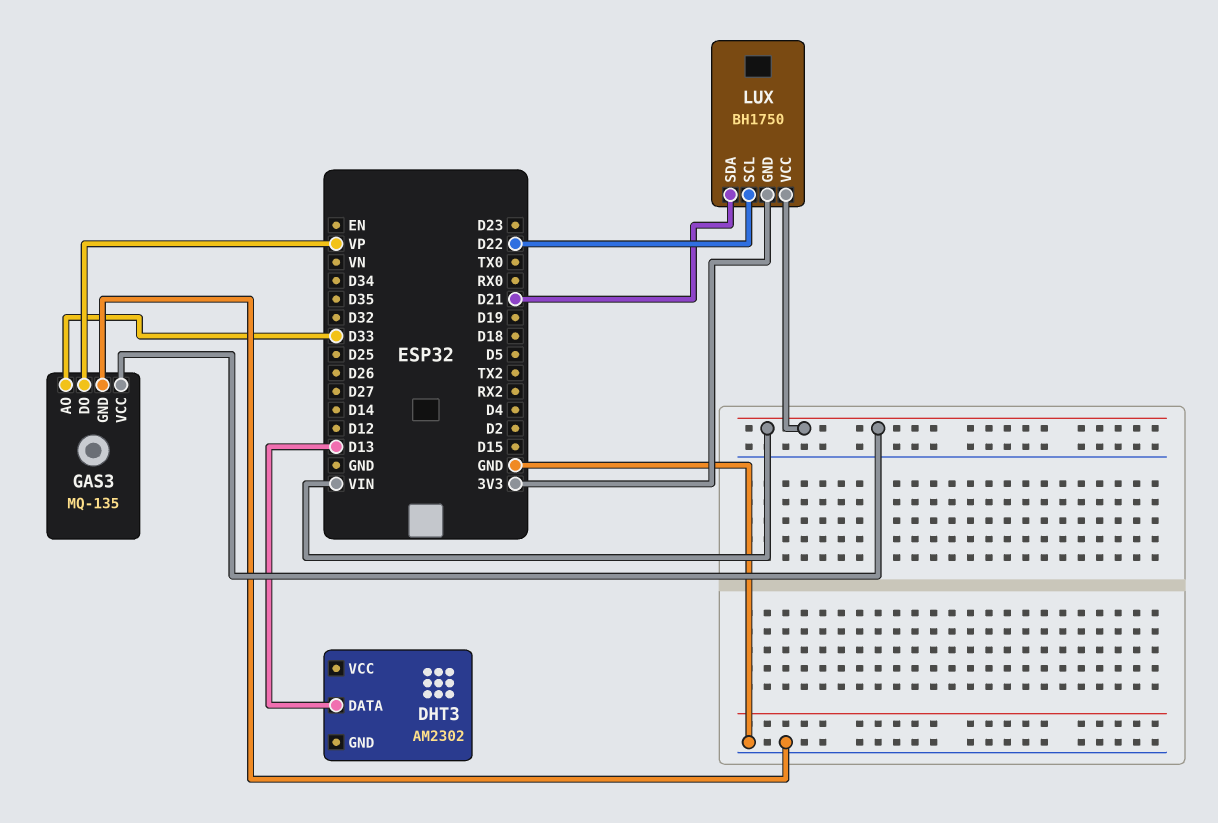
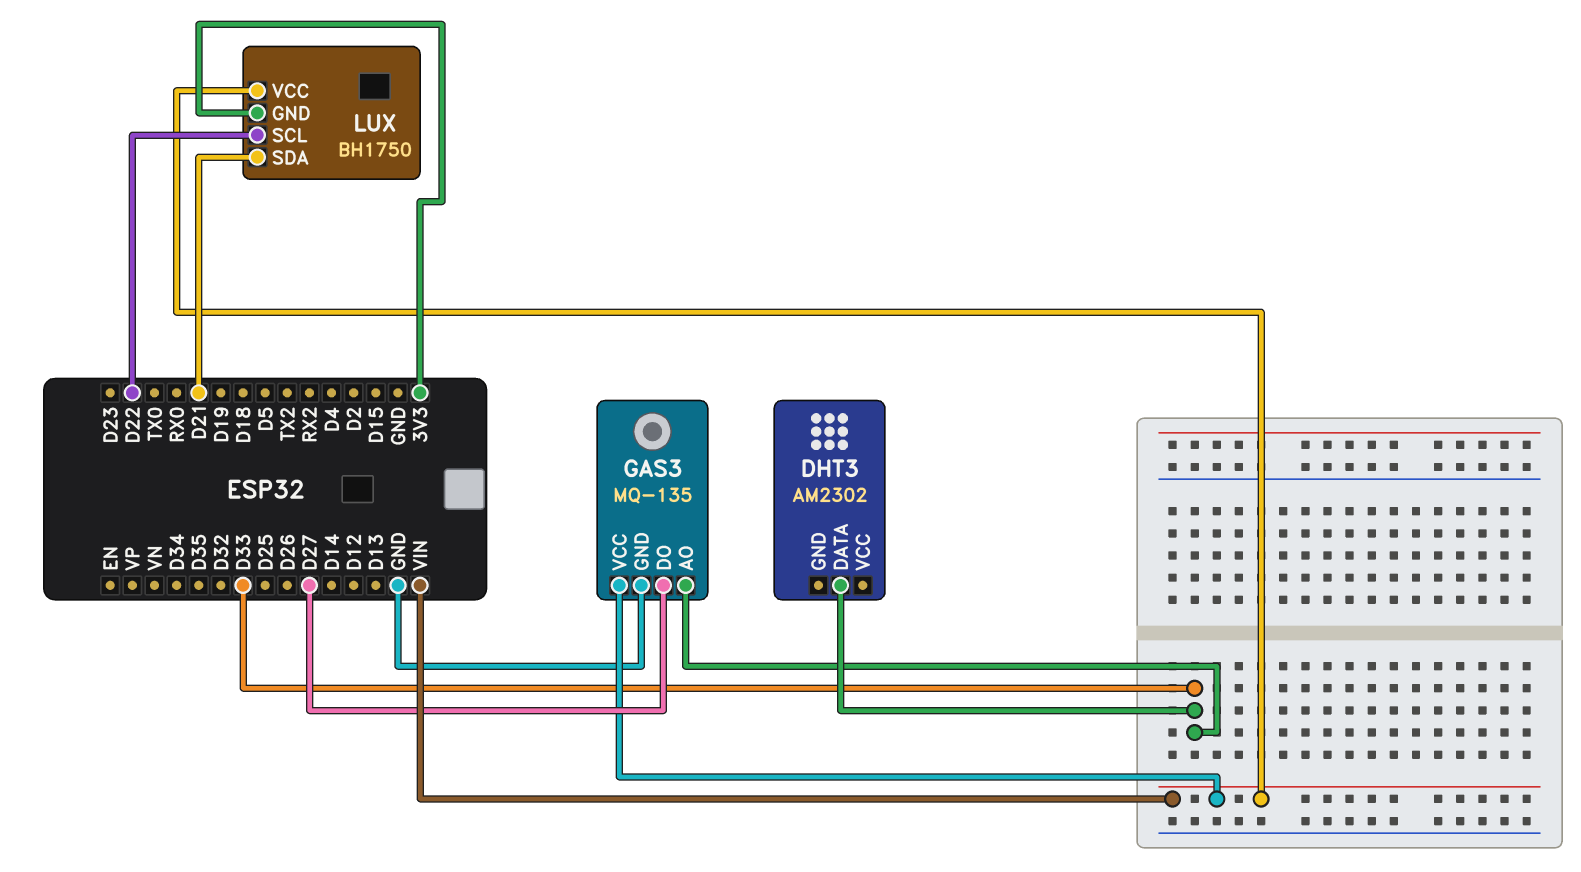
DHT3 pin DATA: D13 -> D33
GAS3 pin DO: VP -> D27

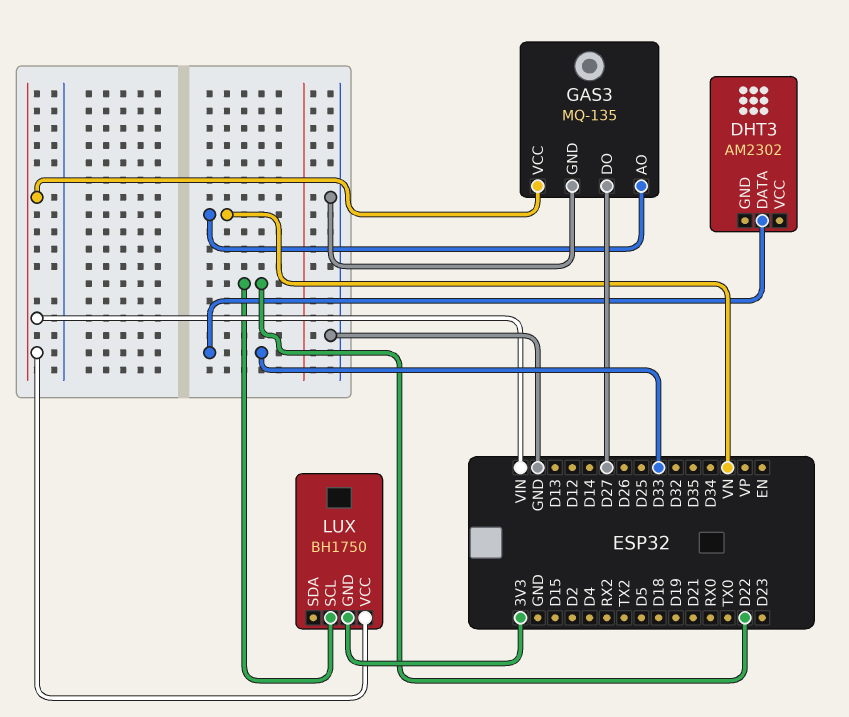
GAS3 pin AO: D33 -> VN
LUX pin SDA: D21 -> none

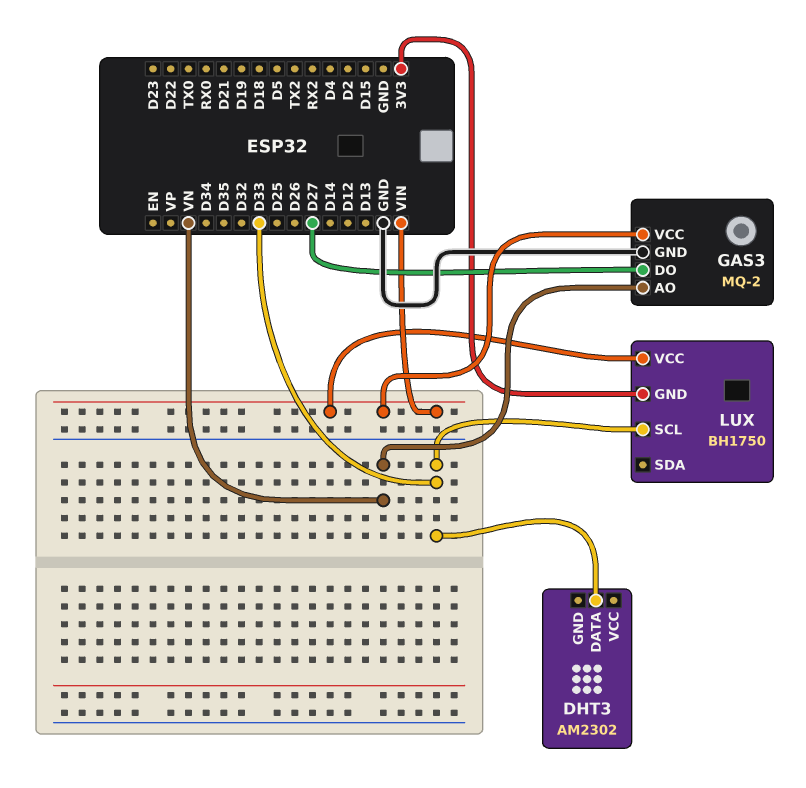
GAS3: MQ-135 -> MQ-2
LUX pin SCL: D22 -> D33

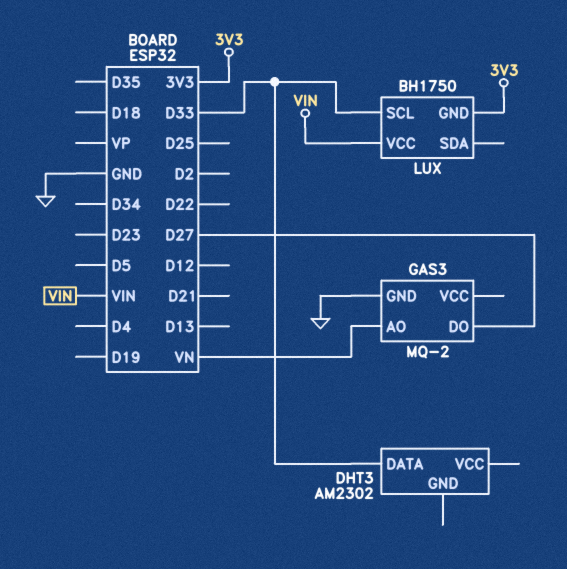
GAS3 pin VCC: VIN -> none

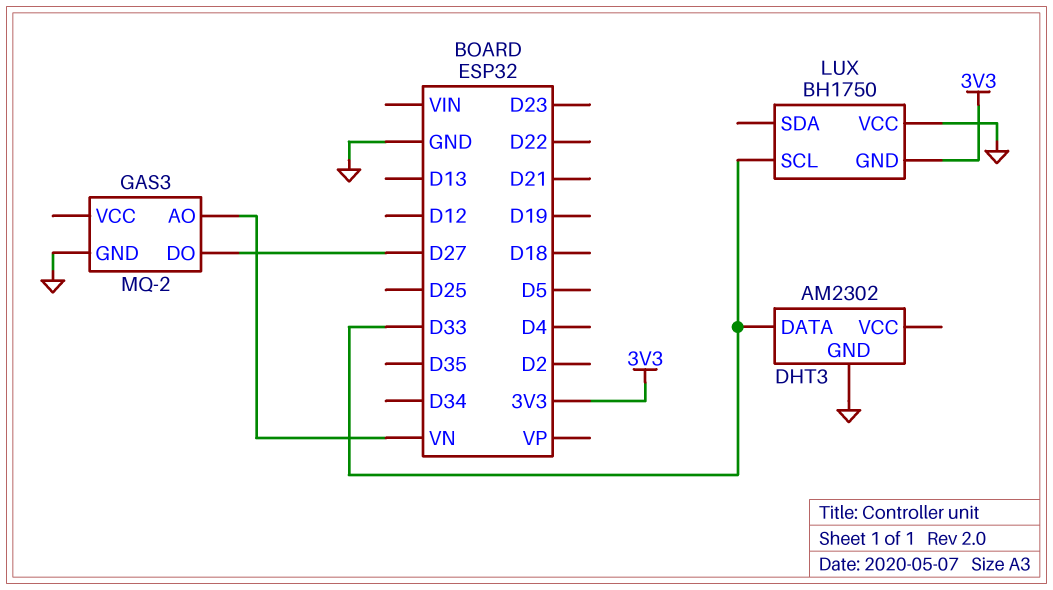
DHT3 pin GND: none -> GND
LUX pin VCC: VIN -> GND

